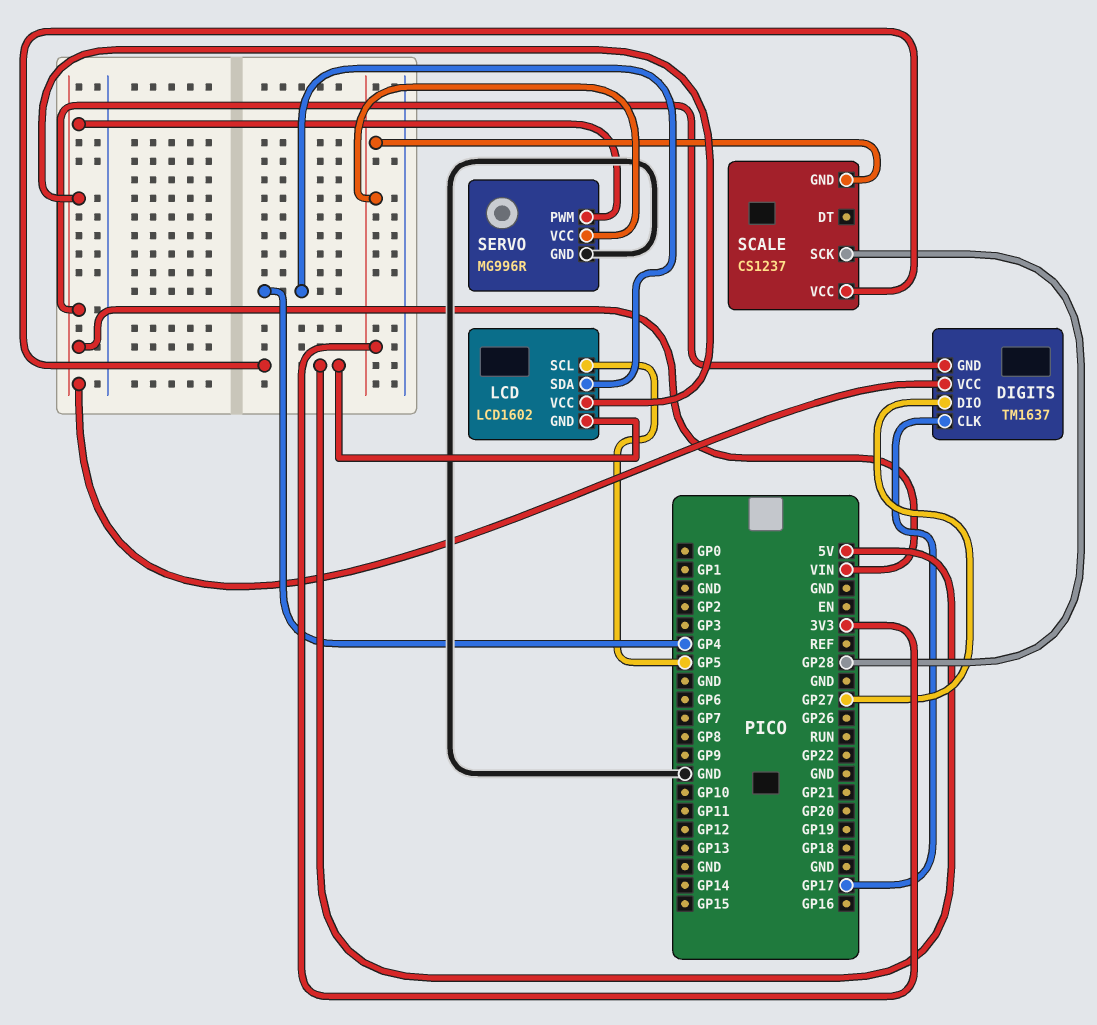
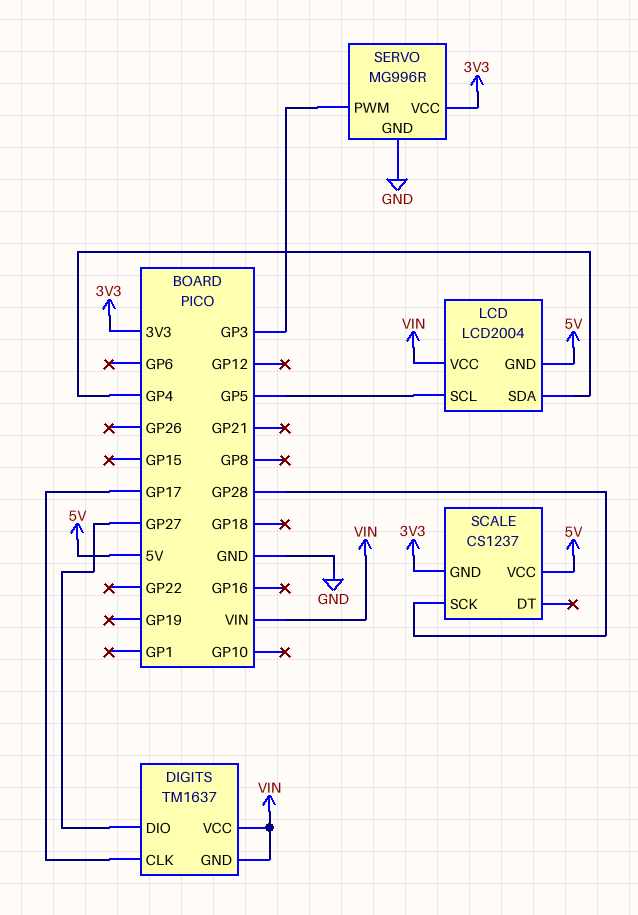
LCD: LCD1602 -> LCD2004
SERVO pin PWM: VIN -> GP3

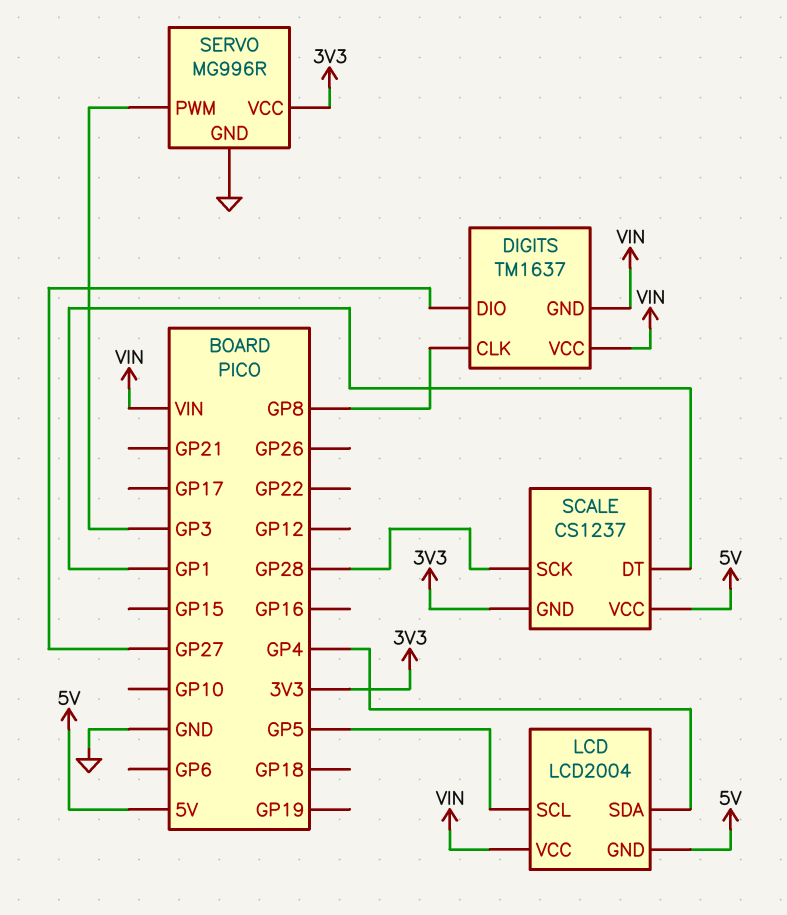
DIGITS pin CLK: GP17 -> GP8
SCALE pin DT: none -> GP1

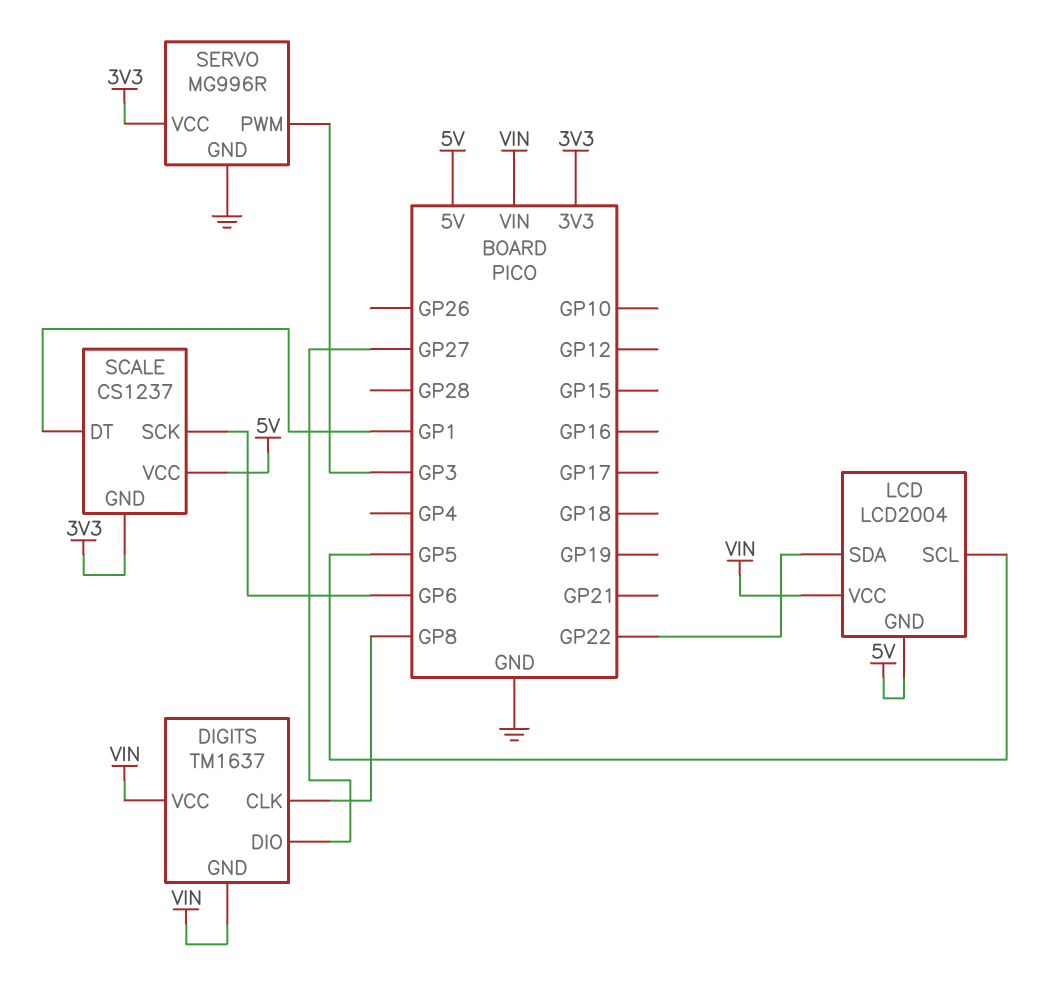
LCD pin SDA: GP4 -> GP22
SCALE pin SCK: GP28 -> GP6

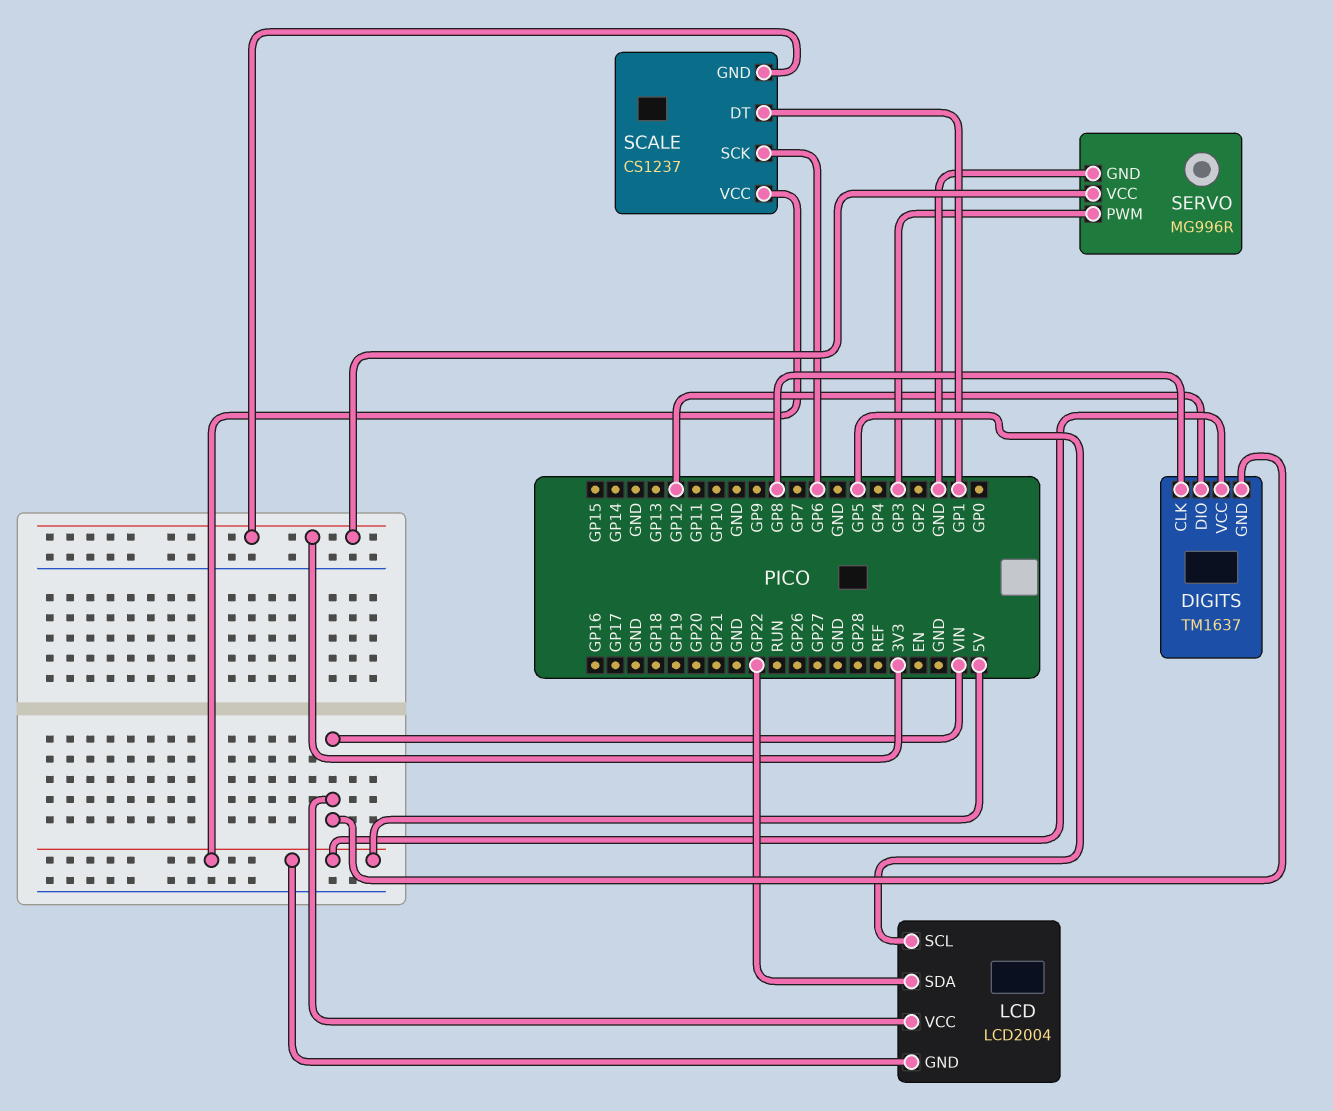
DIGITS pin DIO: GP27 -> GP12
DIGITS pin VCC: VIN -> 5V

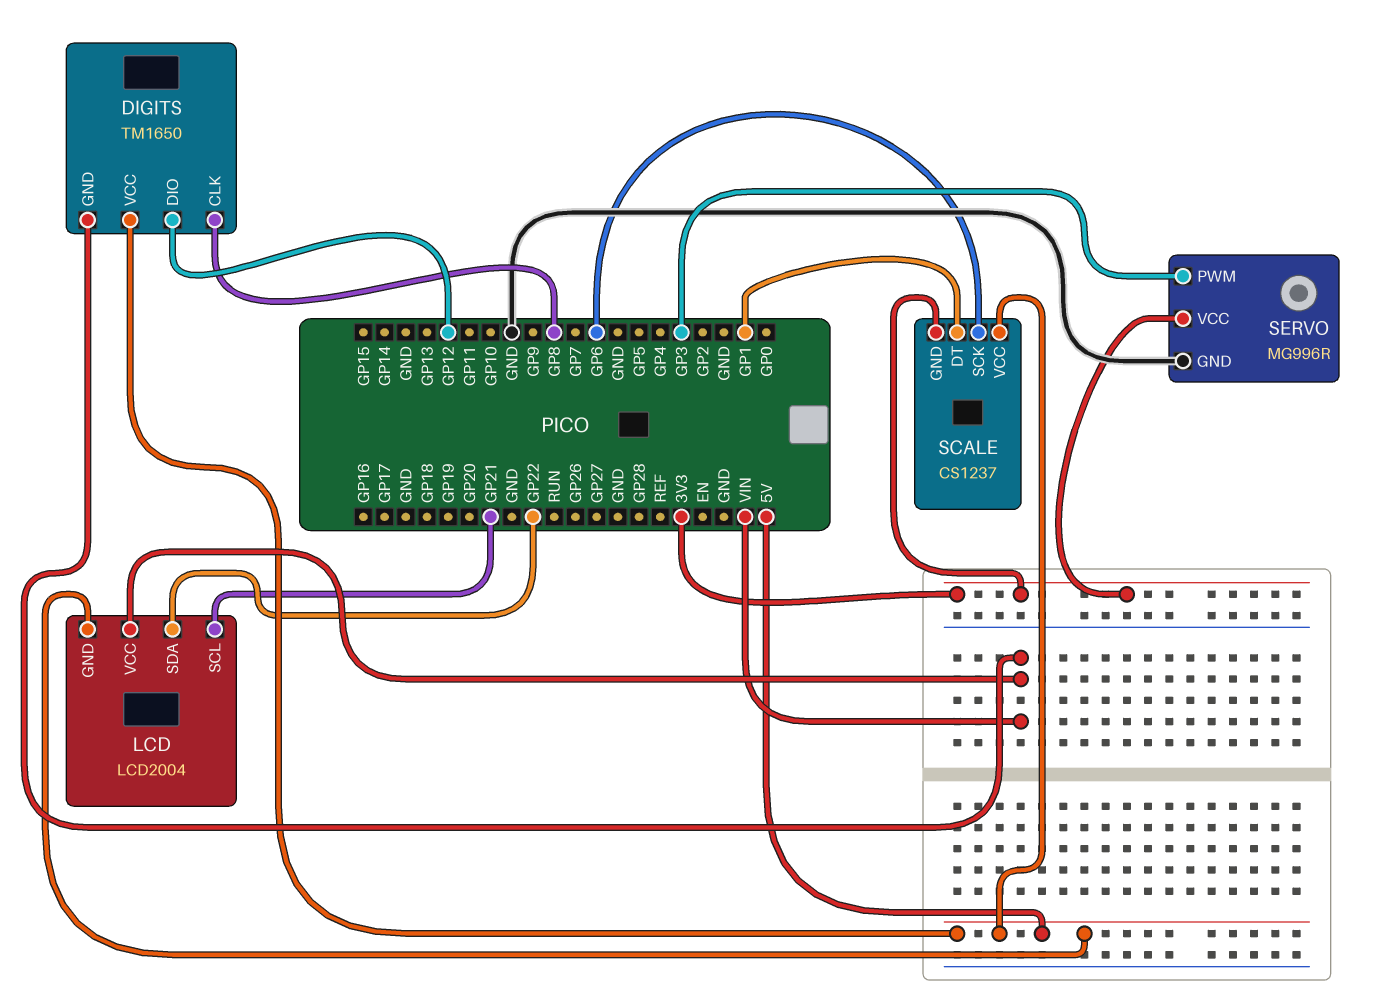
DIGITS: TM1637 -> TM1650
LCD pin SCL: GP5 -> GP21

